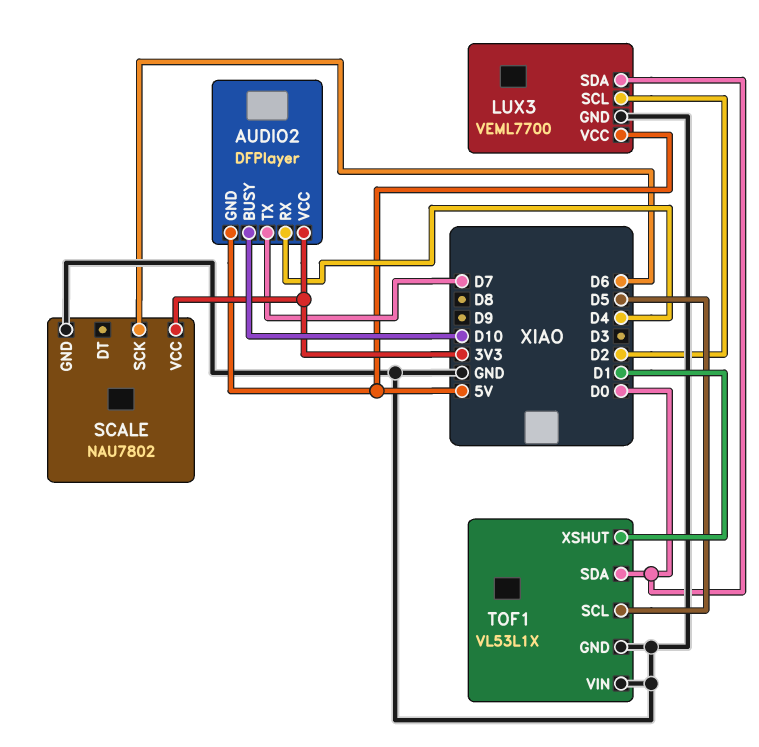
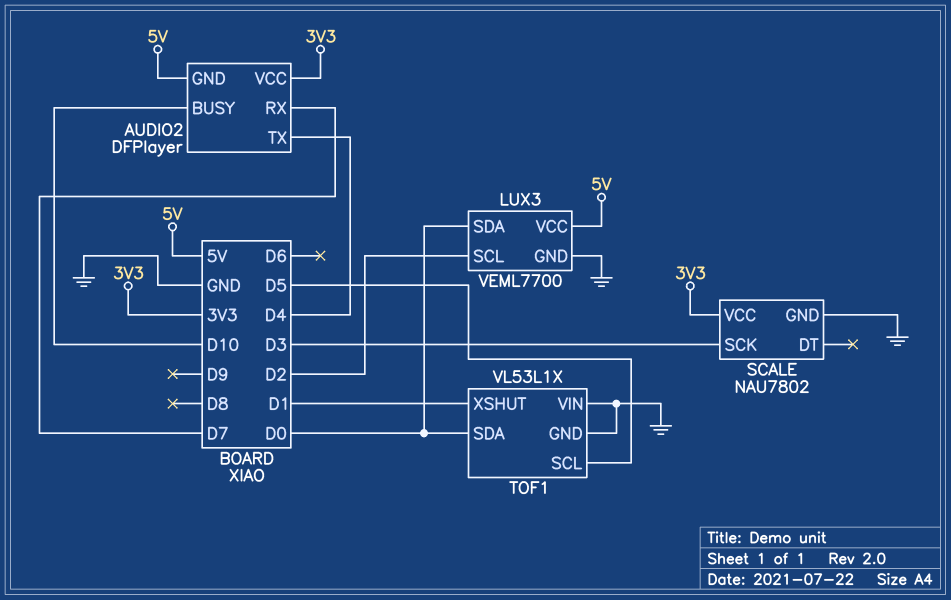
AUDIO2 pin RX: D4 -> D7
AUDIO2 pin TX: D7 -> D4
SCALE pin SCK: D6 -> D3

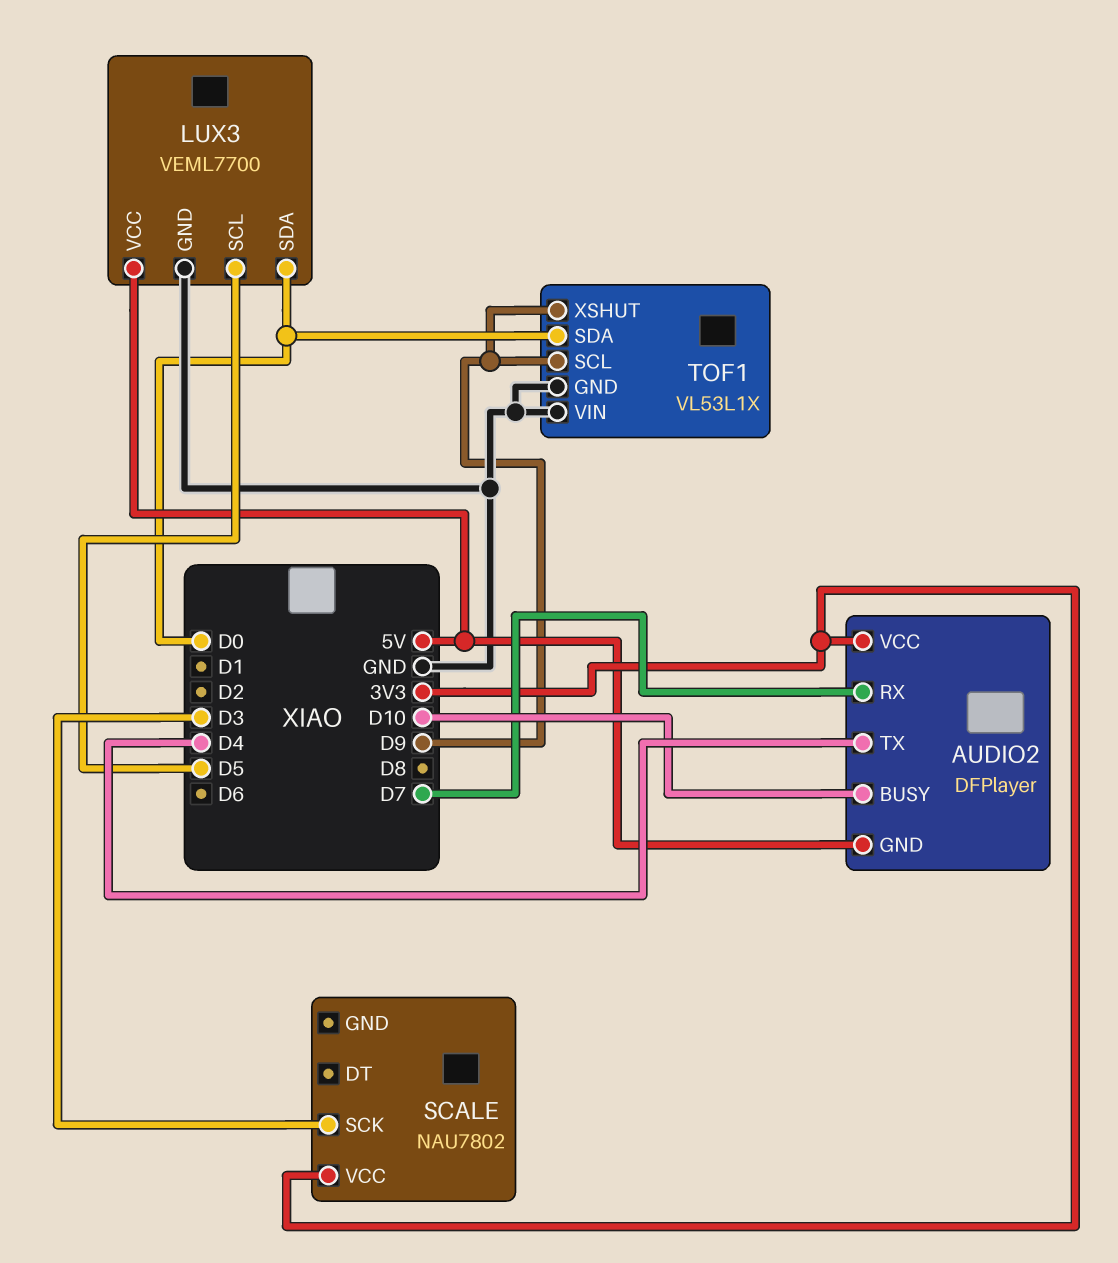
LUX3 pin SCL: D2 -> D5
SCALE pin GND: GND -> none
TOF1 pin SCL: D5 -> D9
TOF1 pin XSHUT: D1 -> D9

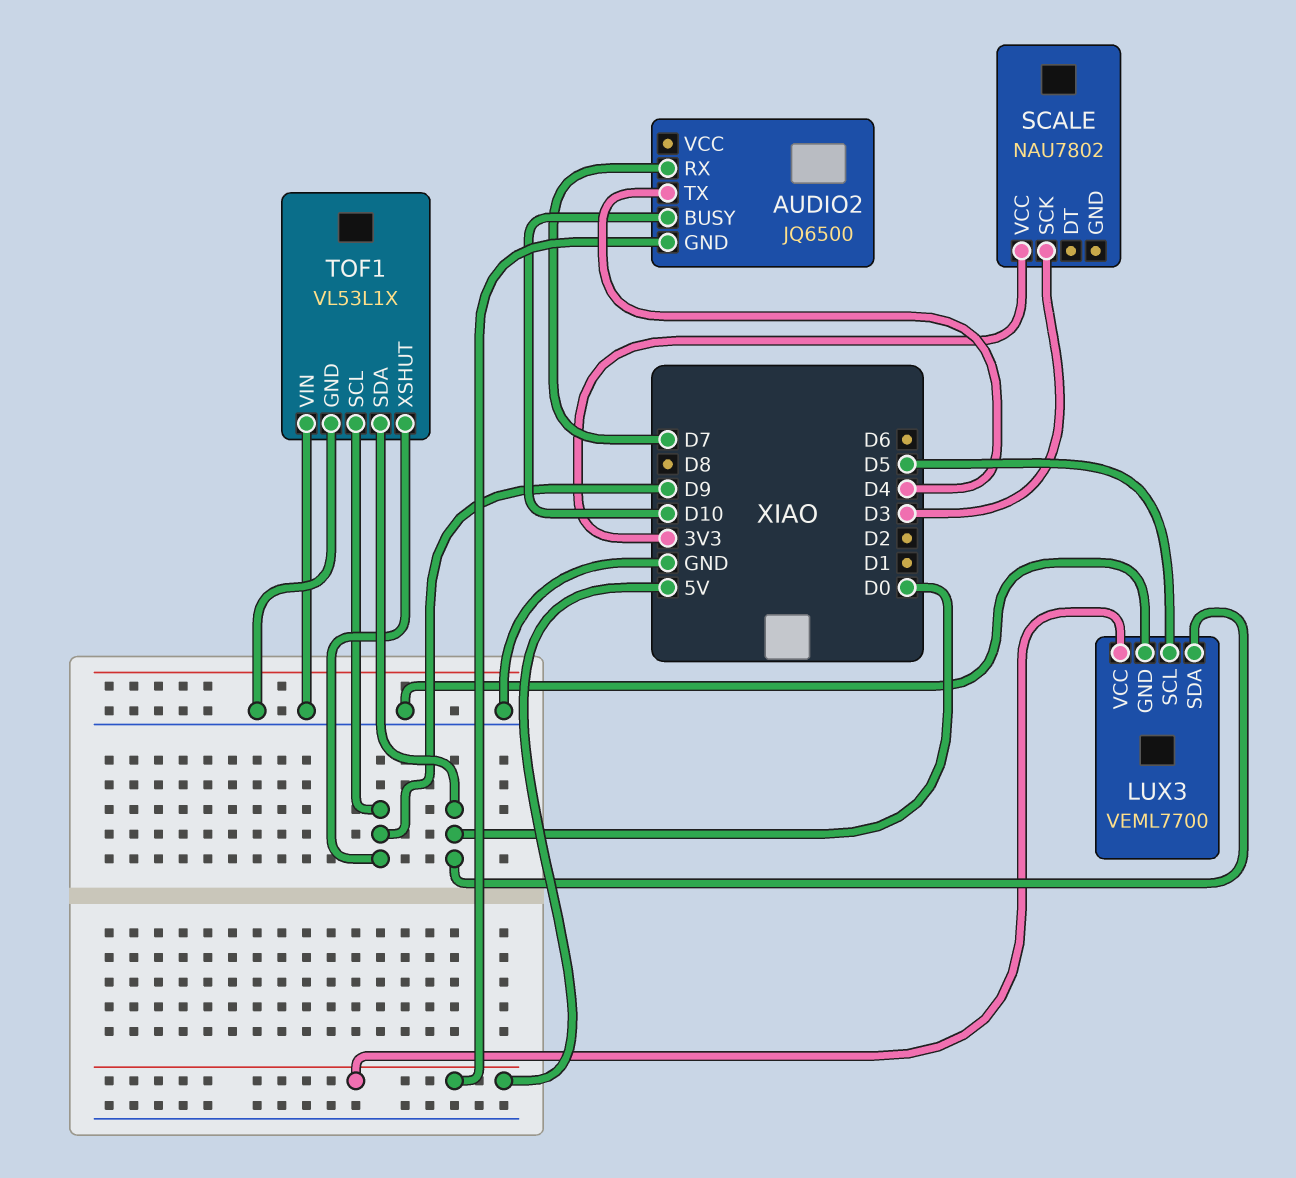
AUDIO2: DFPlayer -> JQ6500
AUDIO2 pin VCC: 3V3 -> none

